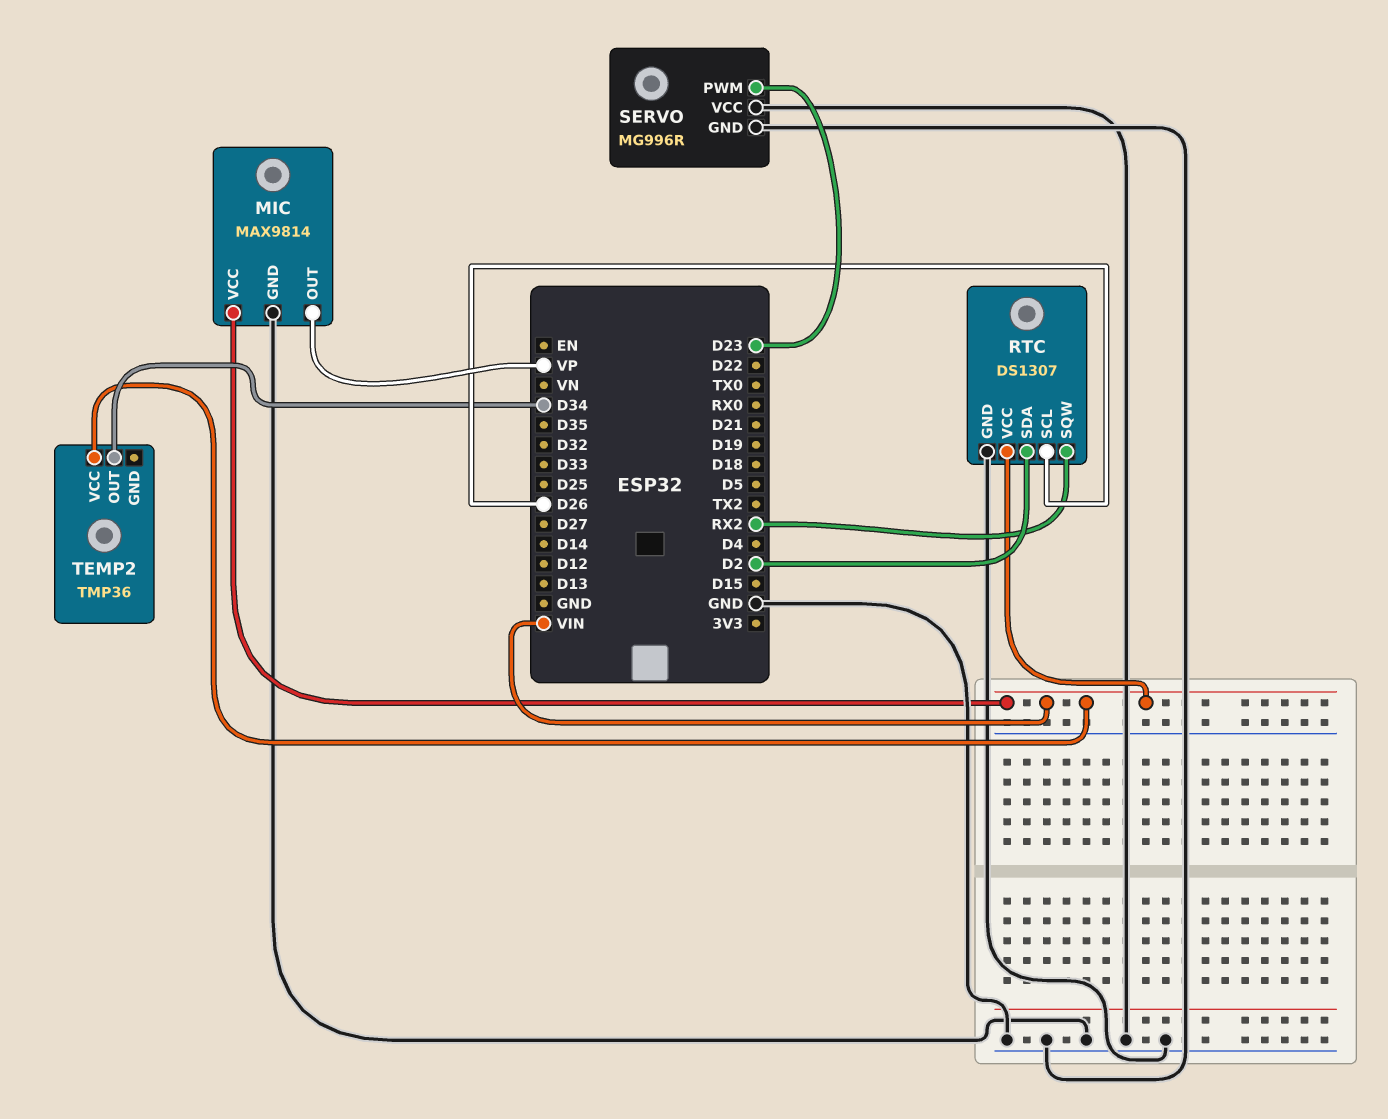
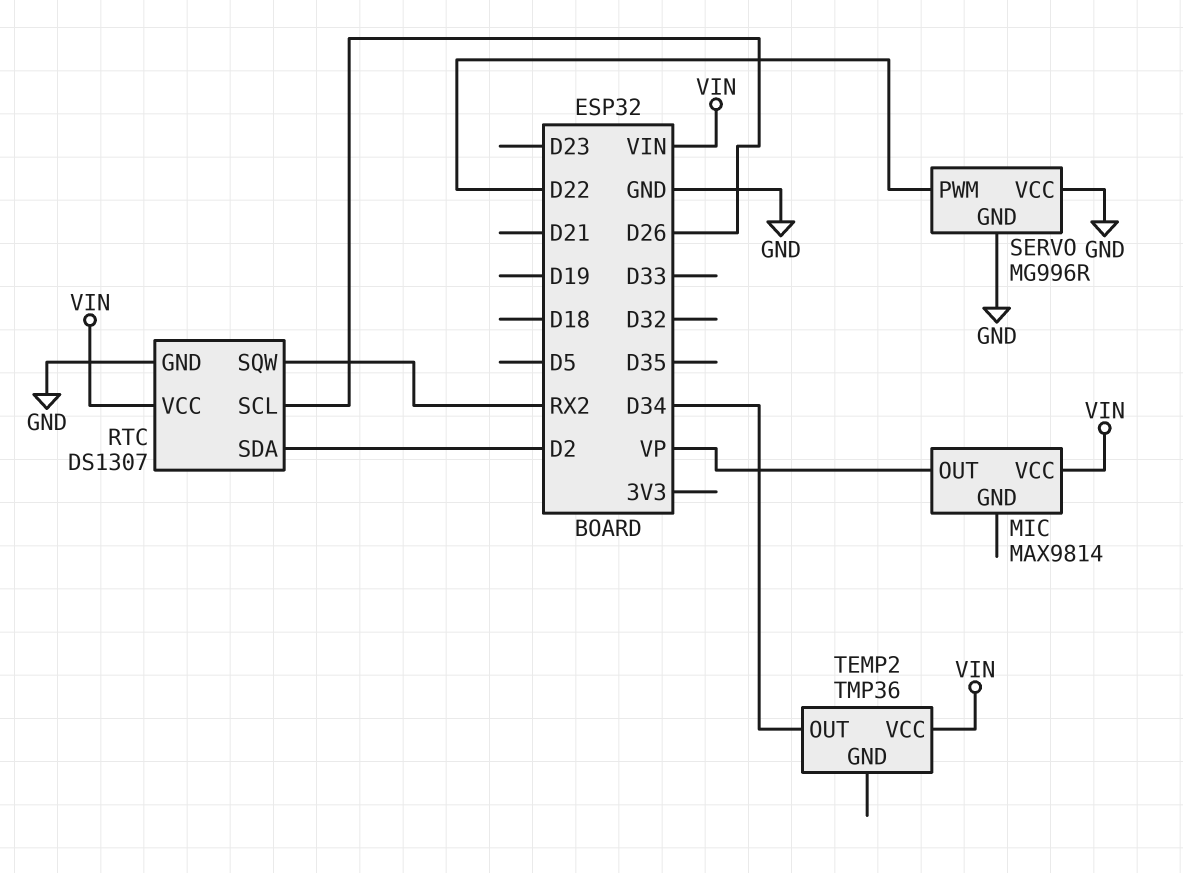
MIC pin GND: GND -> none
SERVO pin PWM: D23 -> D22

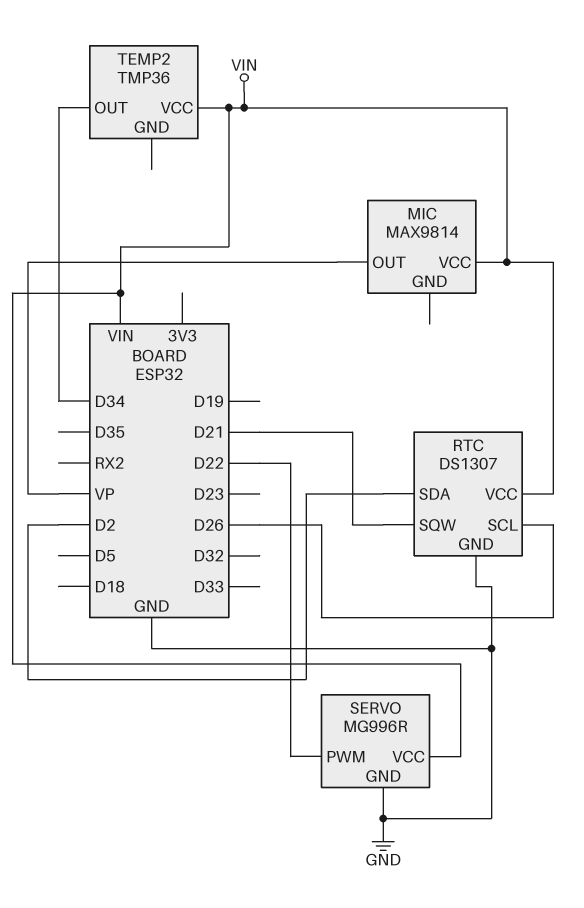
RTC pin SQW: RX2 -> D21
SERVO pin VCC: GND -> VIN

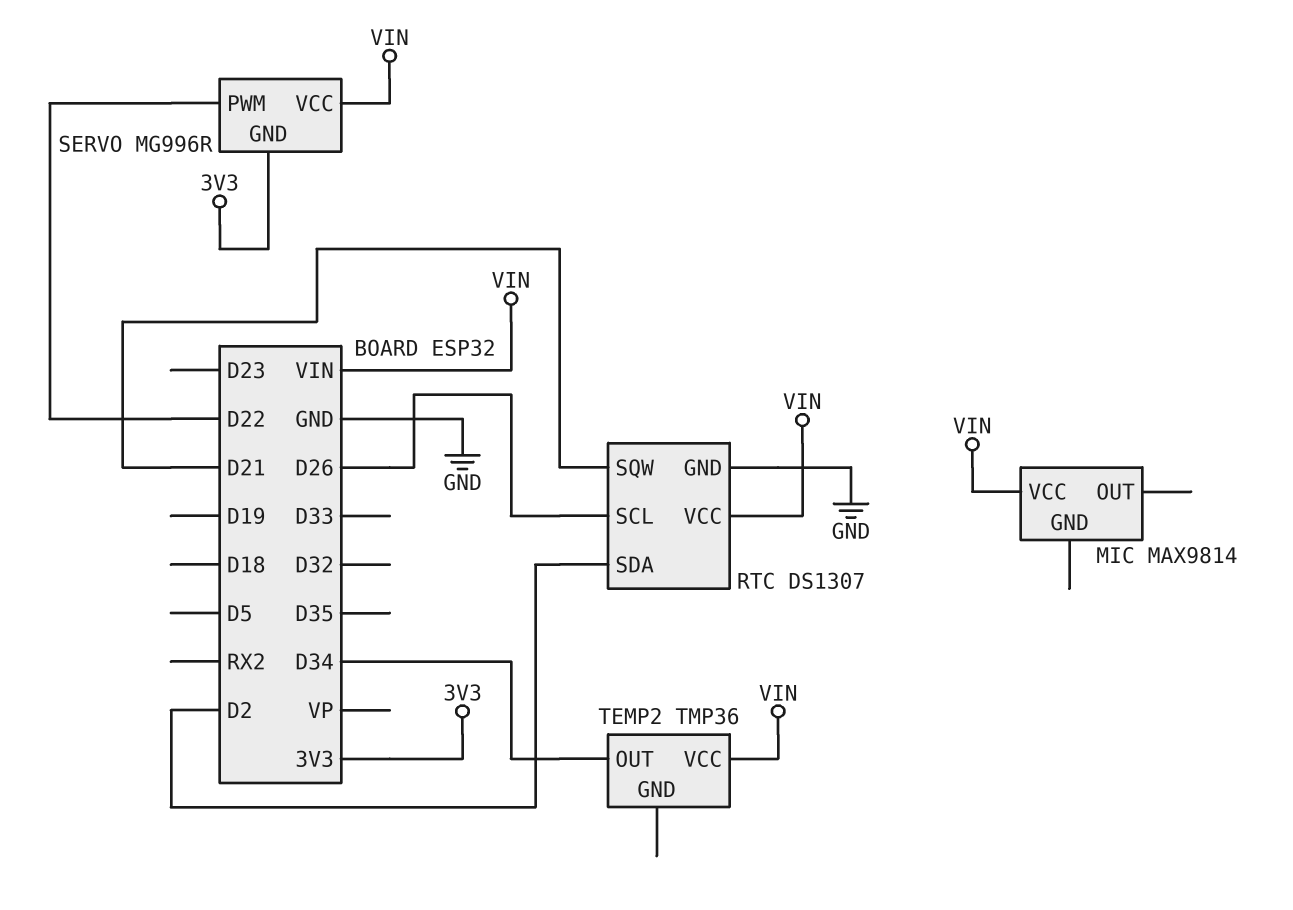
MIC pin OUT: VP -> none
SERVO pin GND: GND -> 3V3

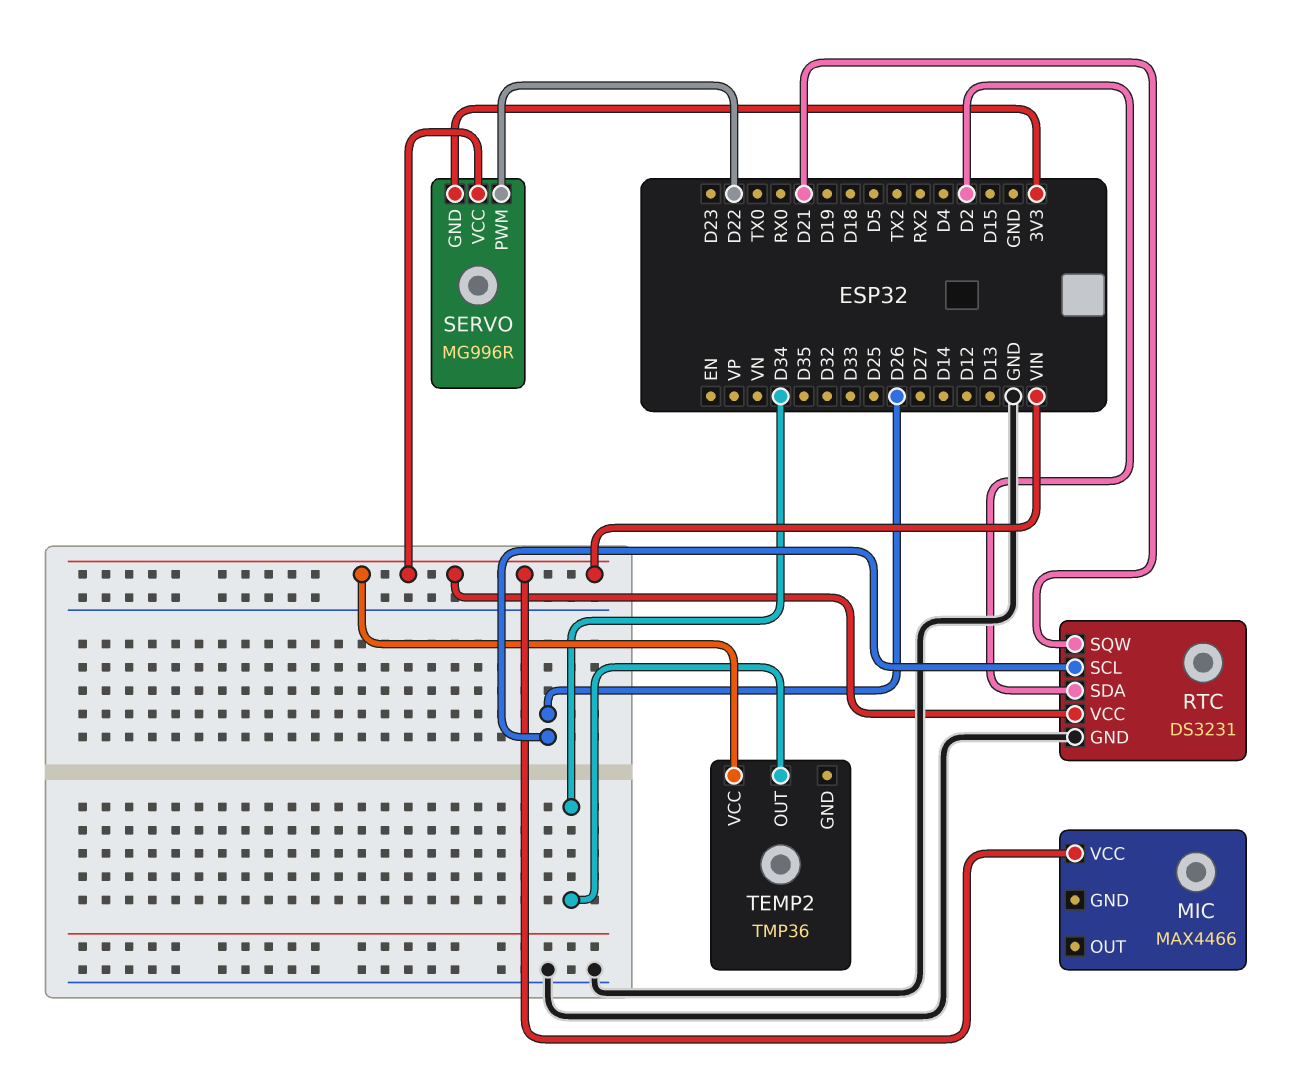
MIC: MAX9814 -> MAX4466
RTC: DS1307 -> DS3231

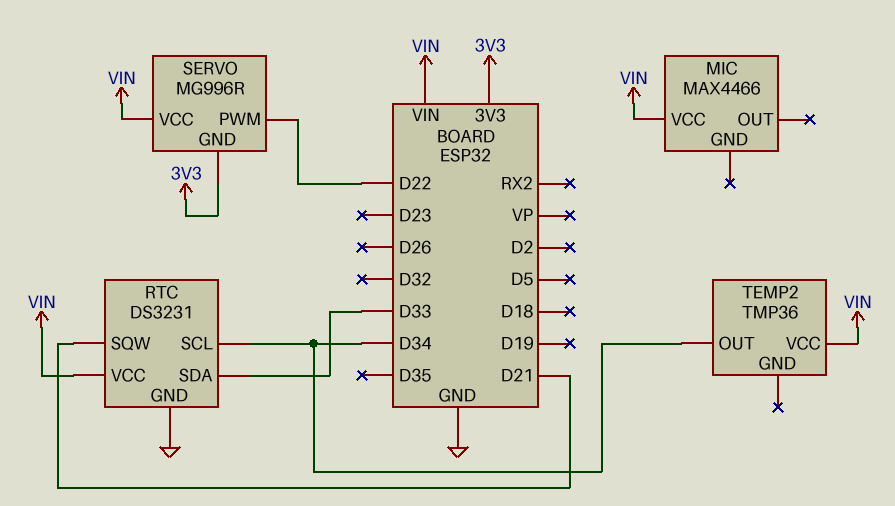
RTC pin SCL: D26 -> D34
RTC pin SDA: D2 -> D33

